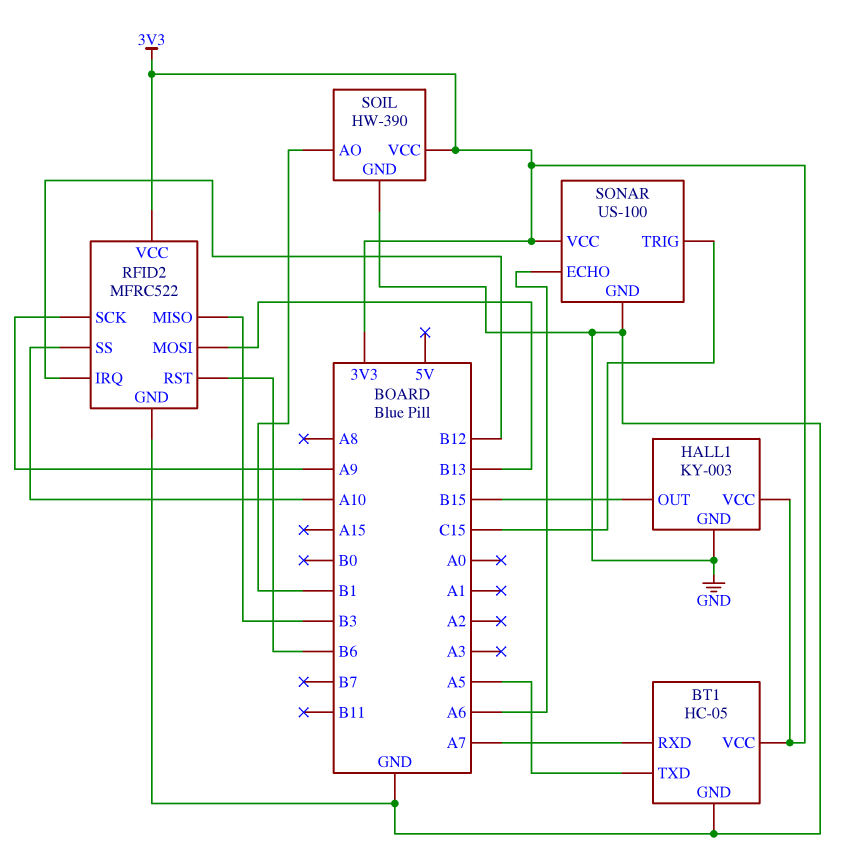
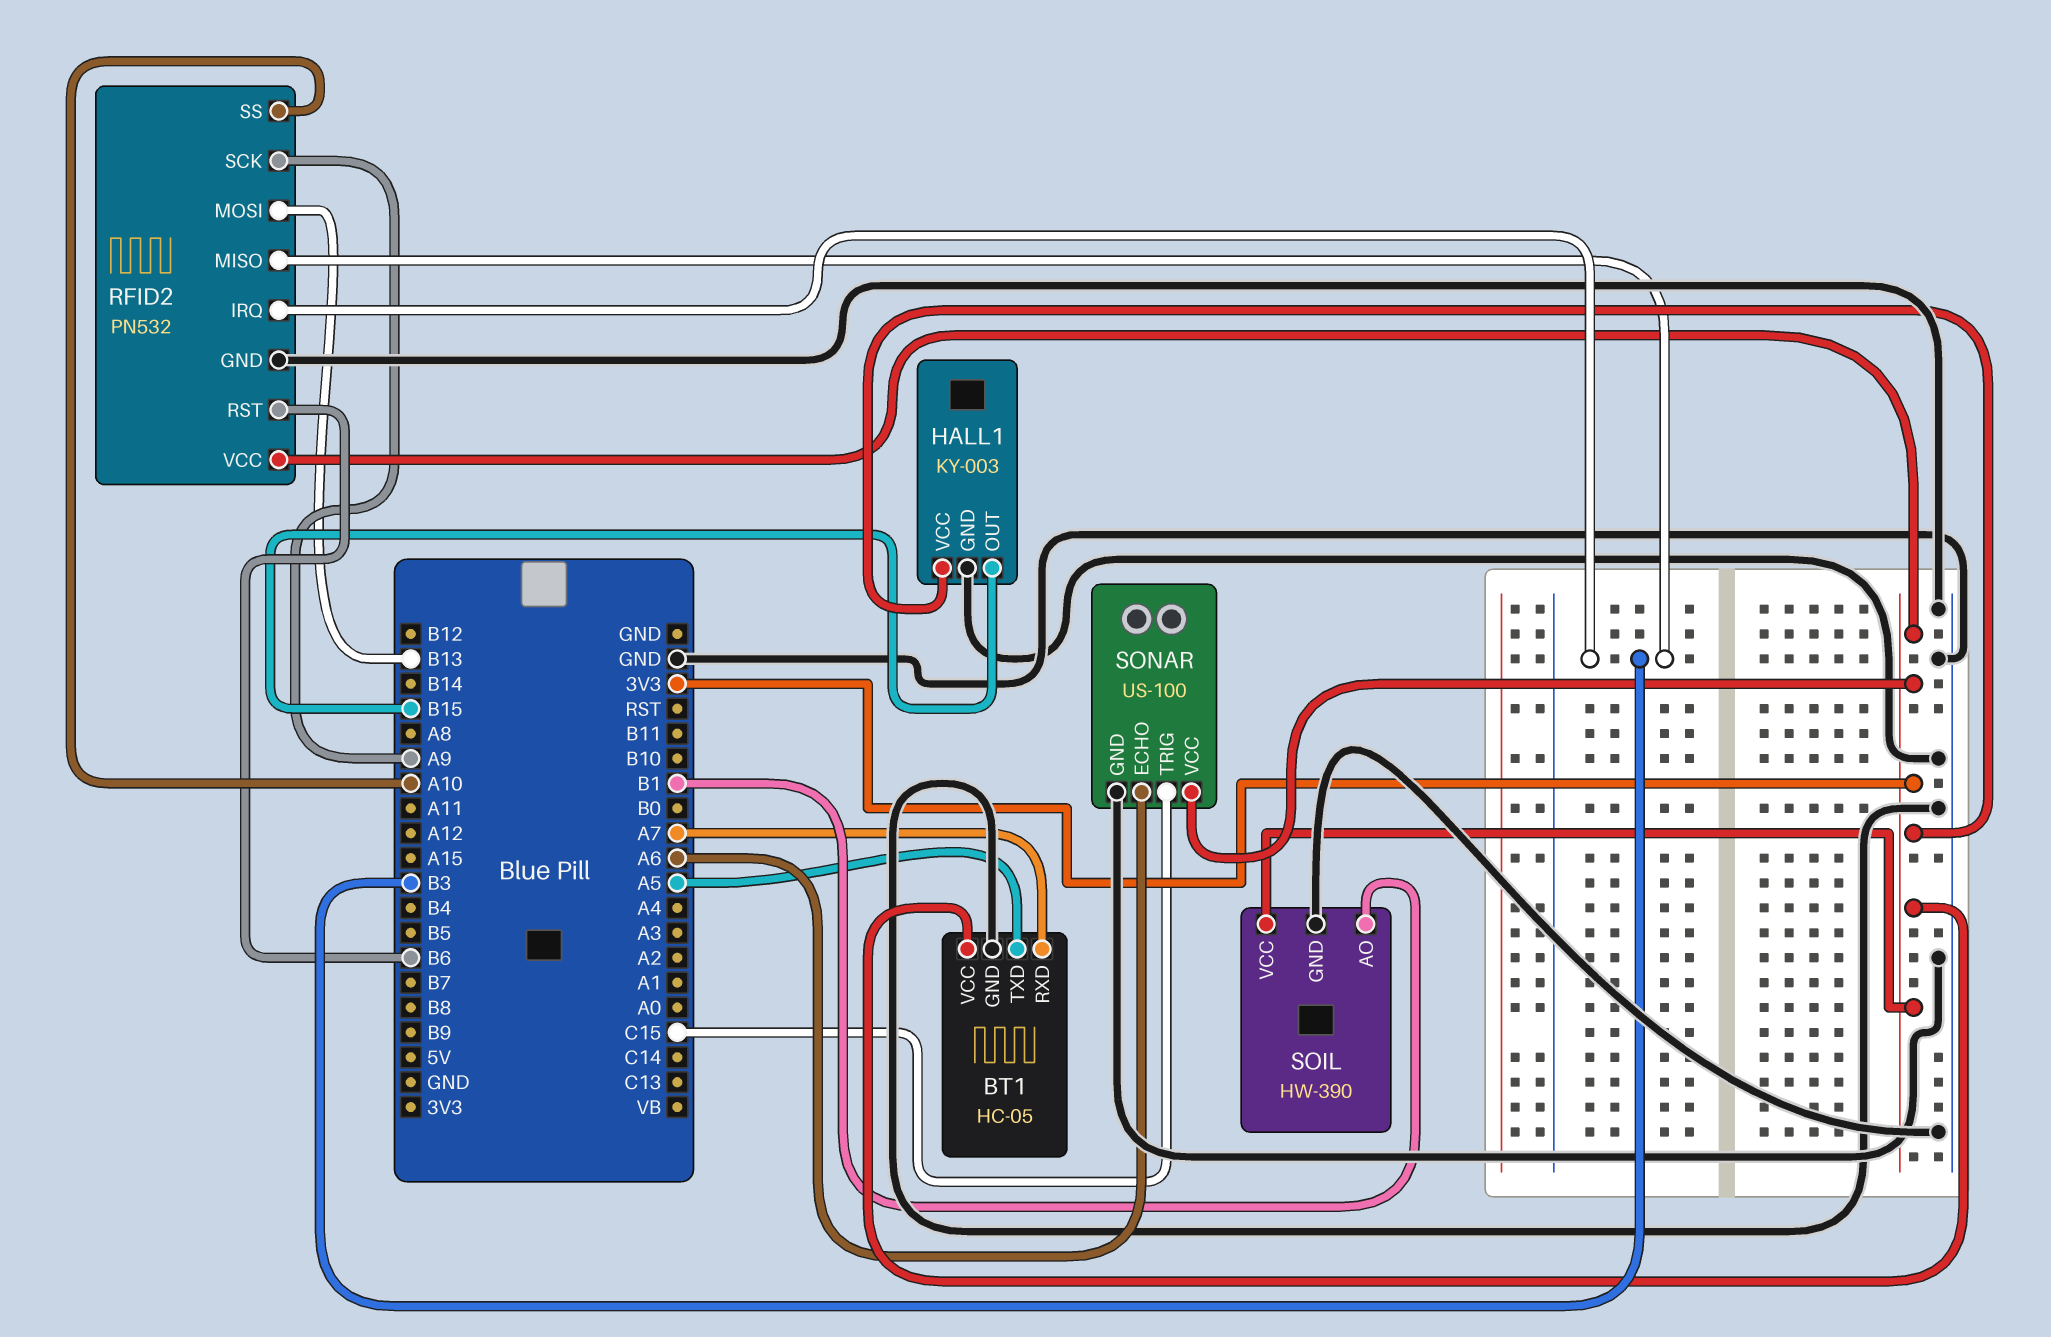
RFID2: MFRC522 -> PN532
RFID2 pin IRQ: B12 -> B3

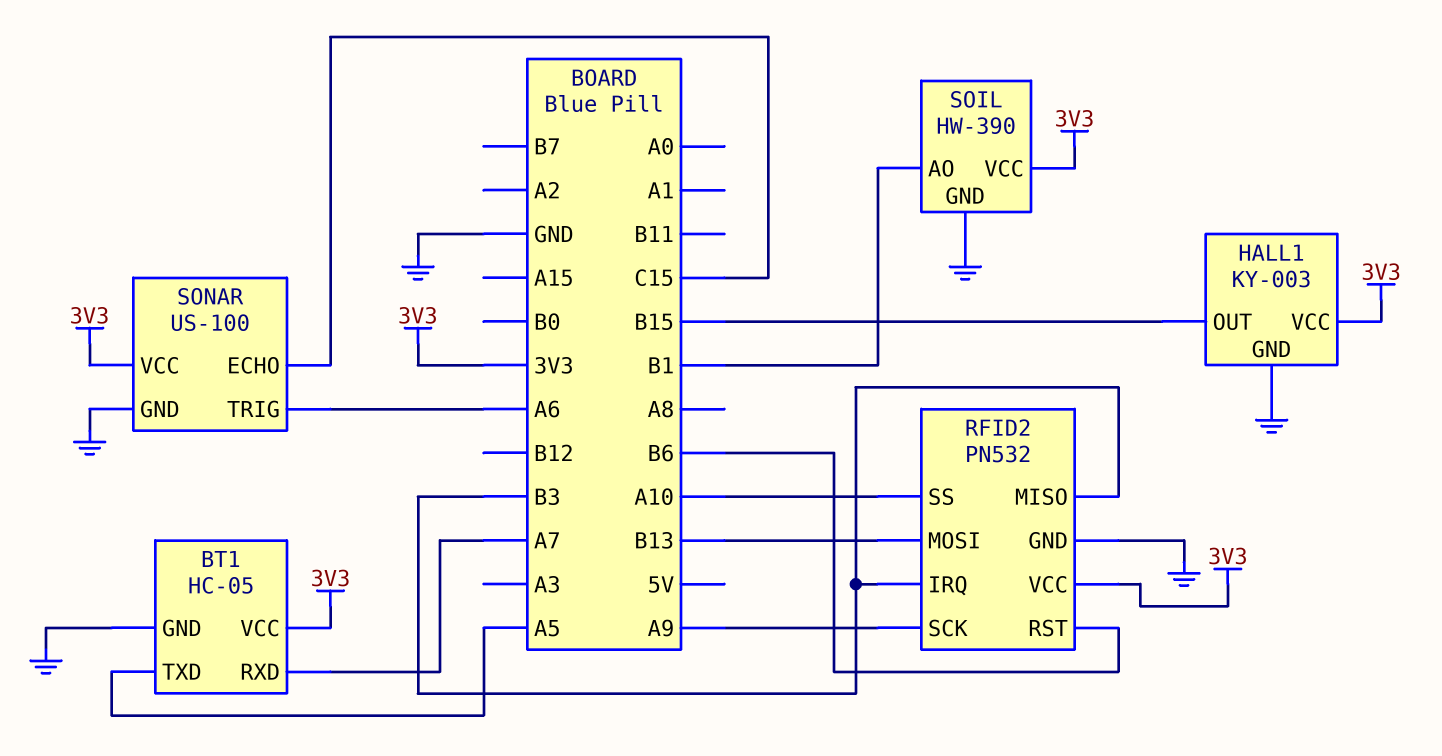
SONAR pin ECHO: A6 -> C15
SONAR pin TRIG: C15 -> A6

